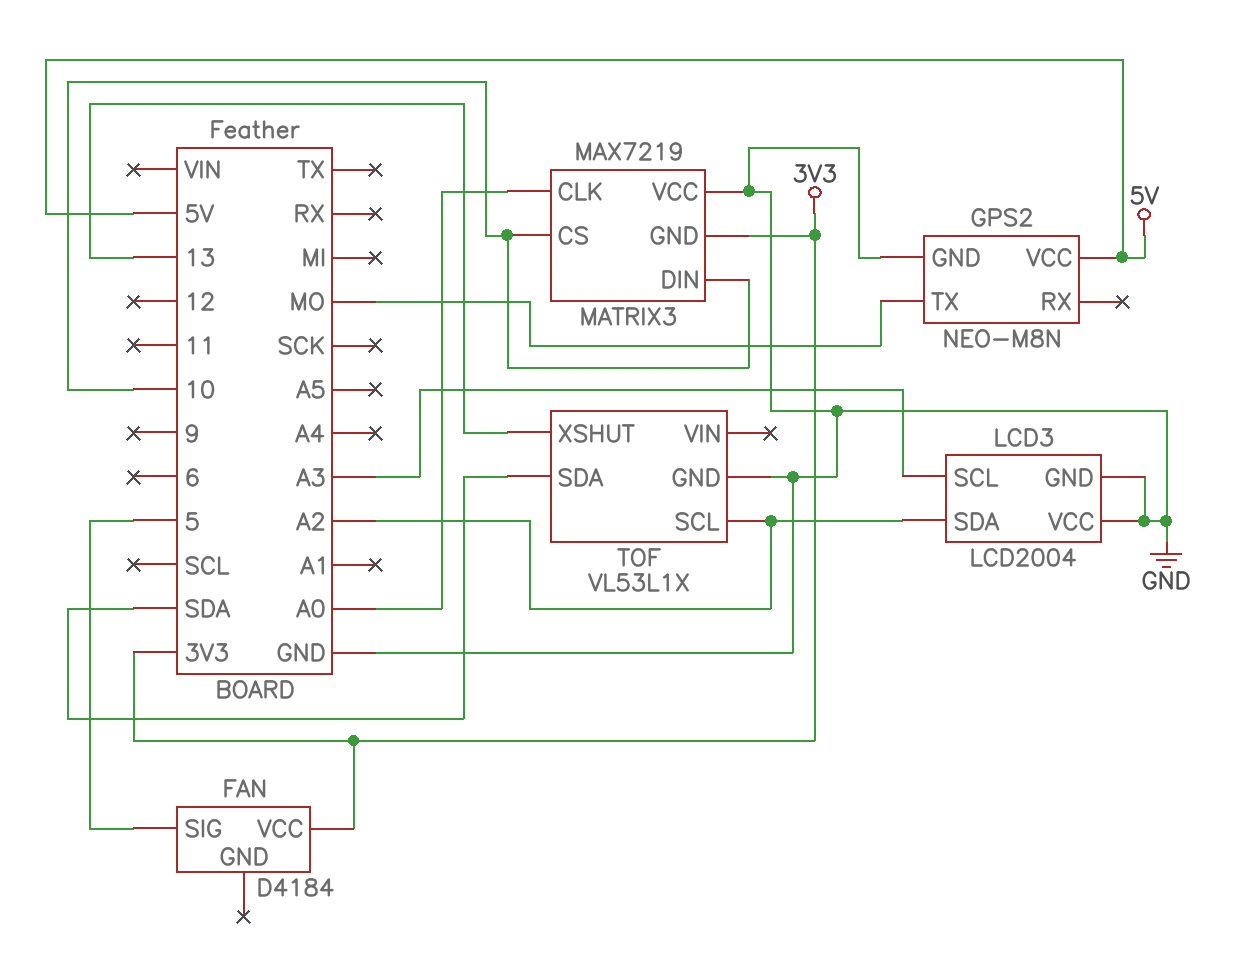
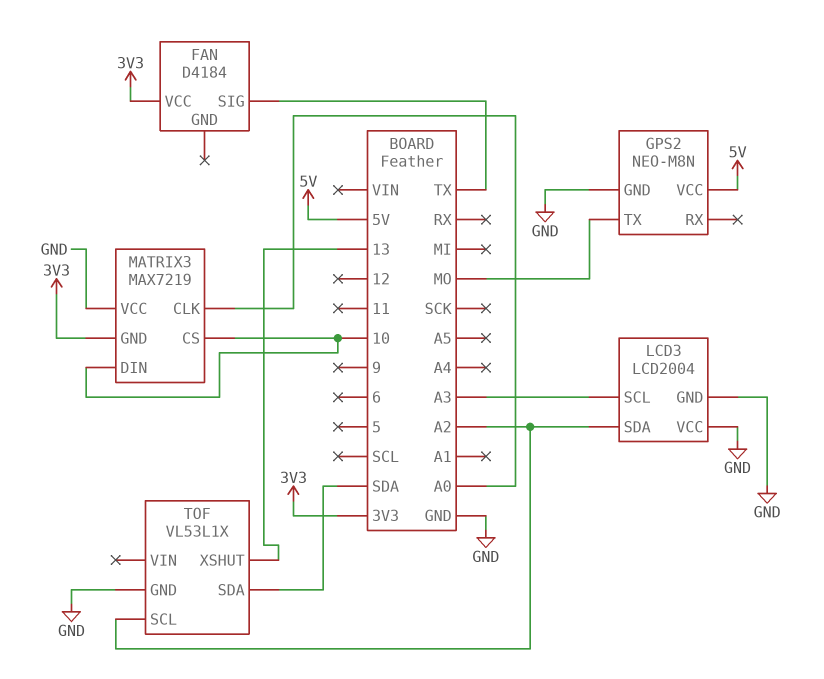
FAN pin SIG: 5 -> TX

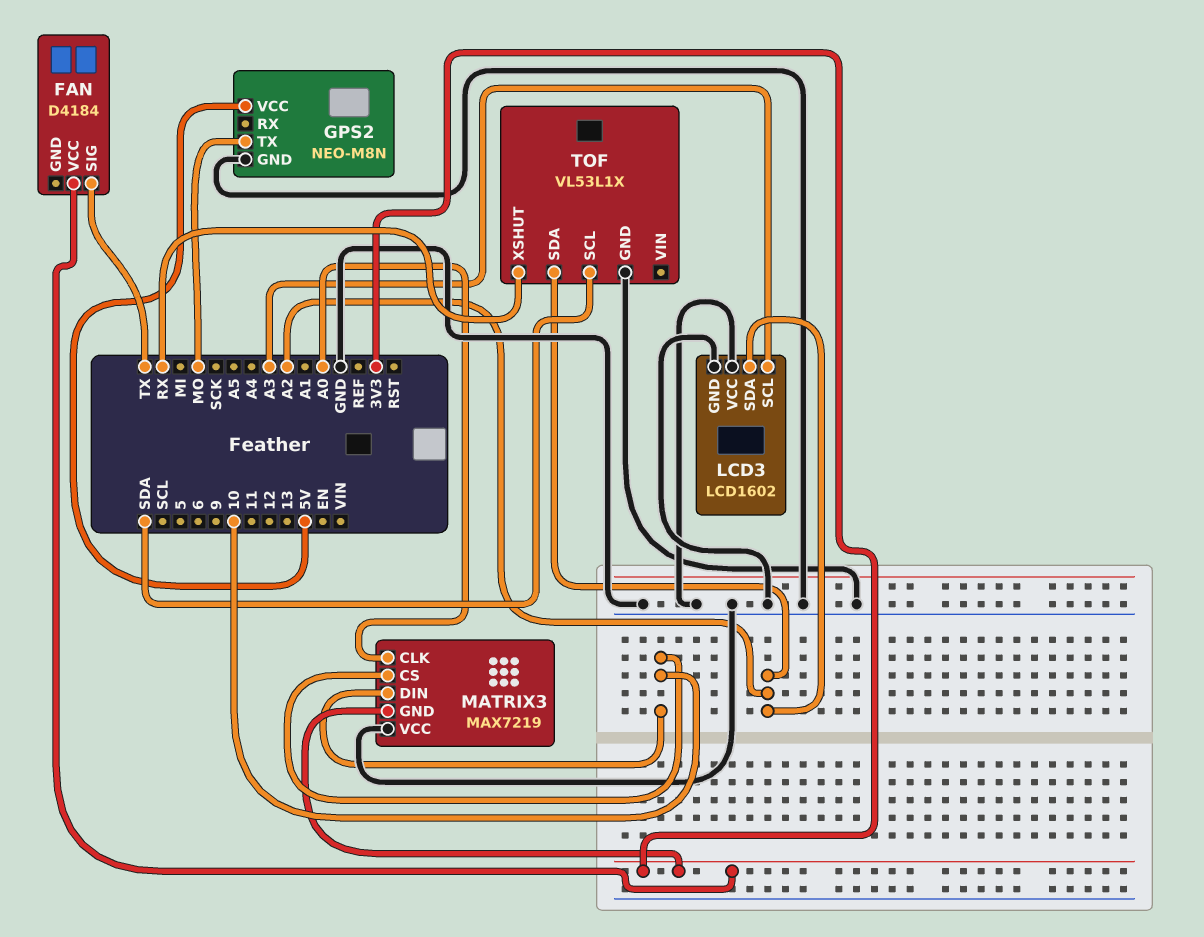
LCD3: LCD2004 -> LCD1602
TOF pin SCL: A2 -> SDA
TOF pin SDA: SDA -> A2
TOF pin XSHUT: 13 -> RX

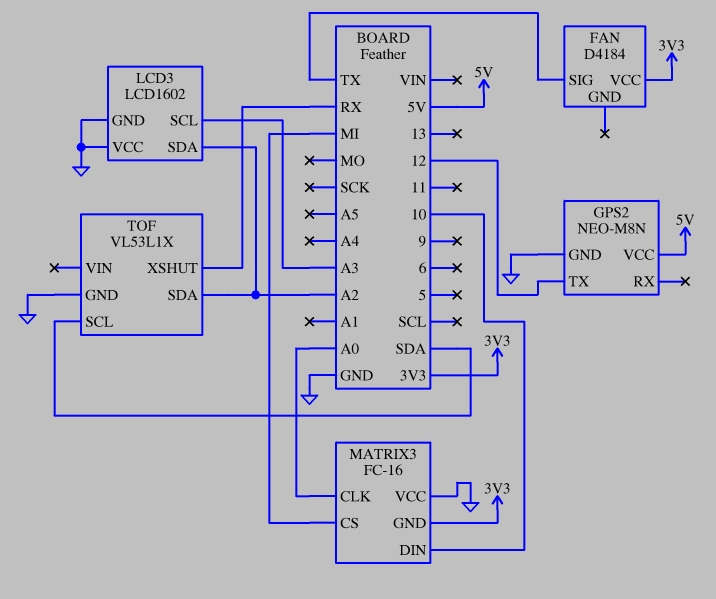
GPS2 pin TX: MO -> 12
MATRIX3: MAX7219 -> FC-16
MATRIX3 pin CS: 10 -> MI

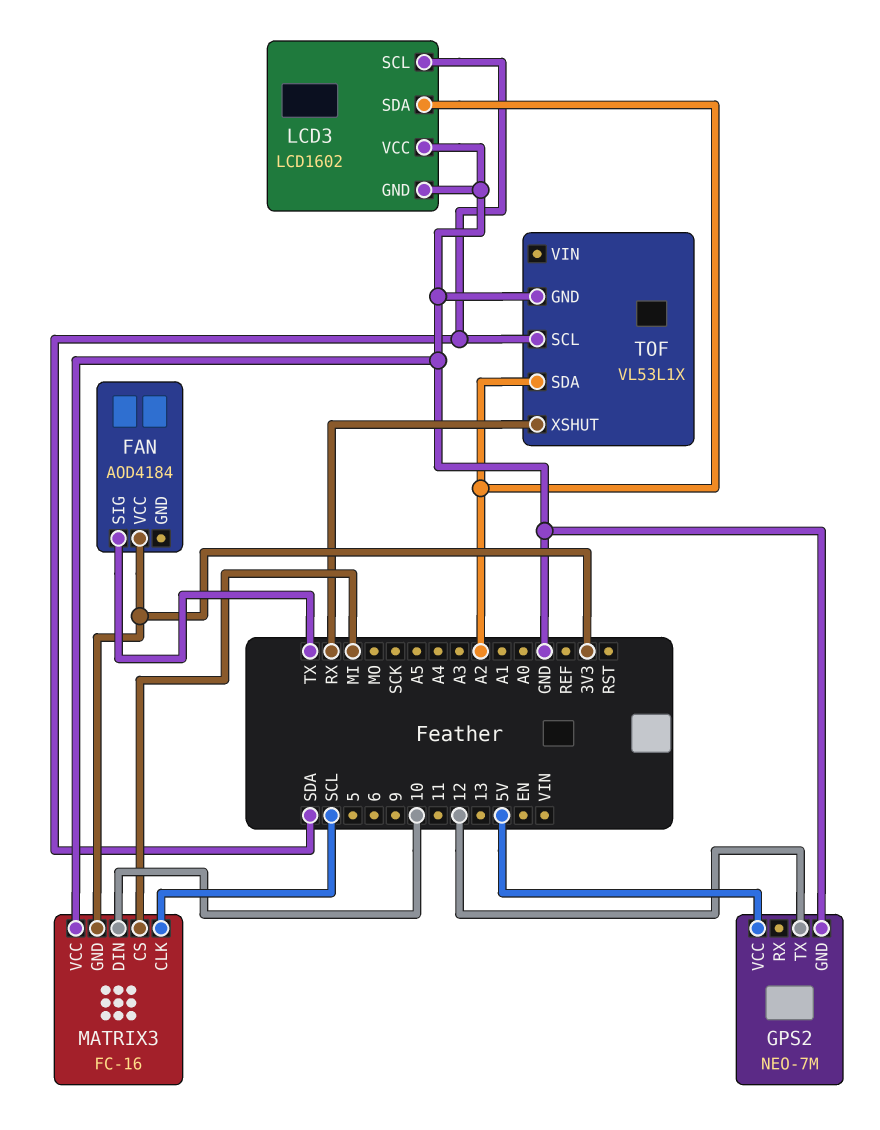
FAN: D4184 -> AOD4184
GPS2: NEO-M8N -> NEO-7M
LCD3 pin SCL: A3 -> SDA
MATRIX3 pin CLK: A0 -> SCL

